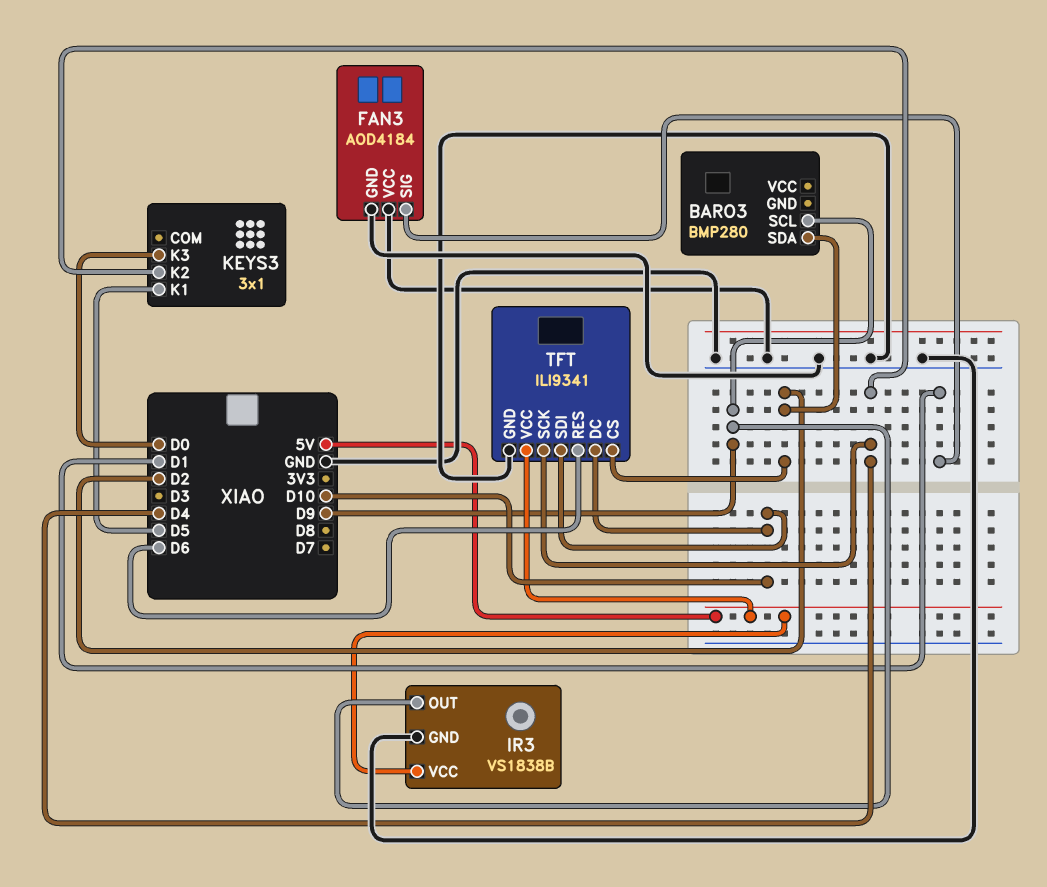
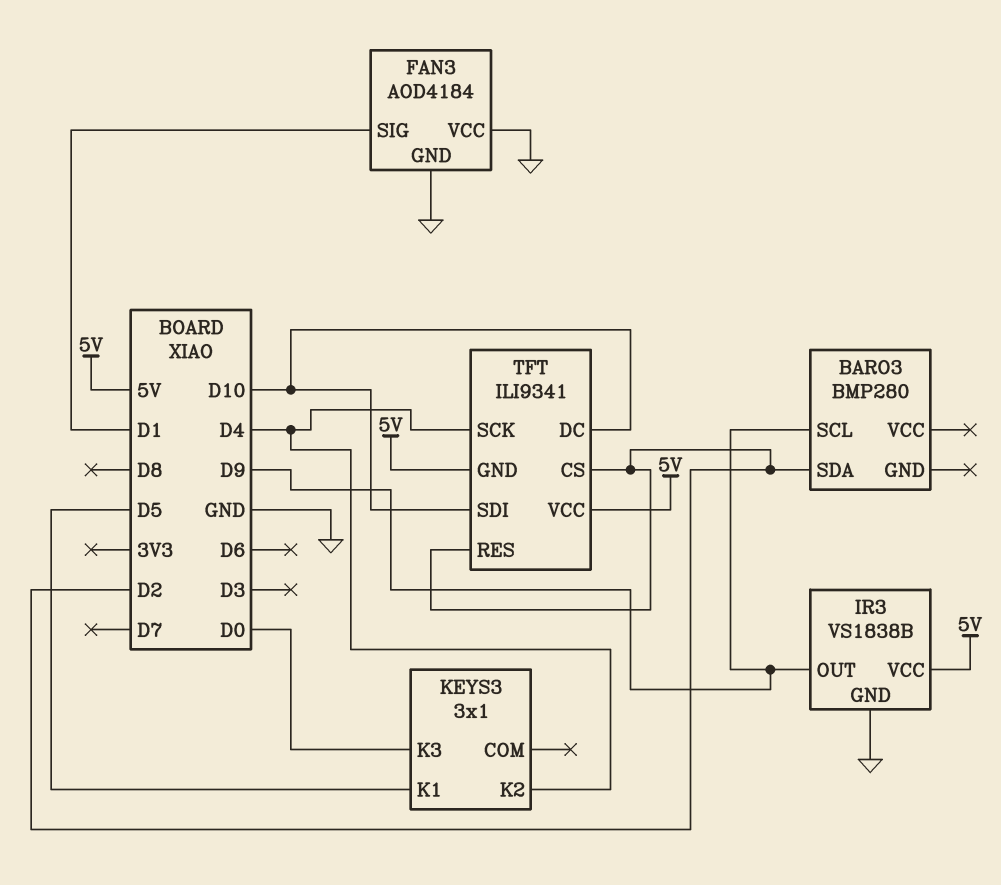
TFT pin GND: GND -> 5V
TFT pin RES: D6 -> D2

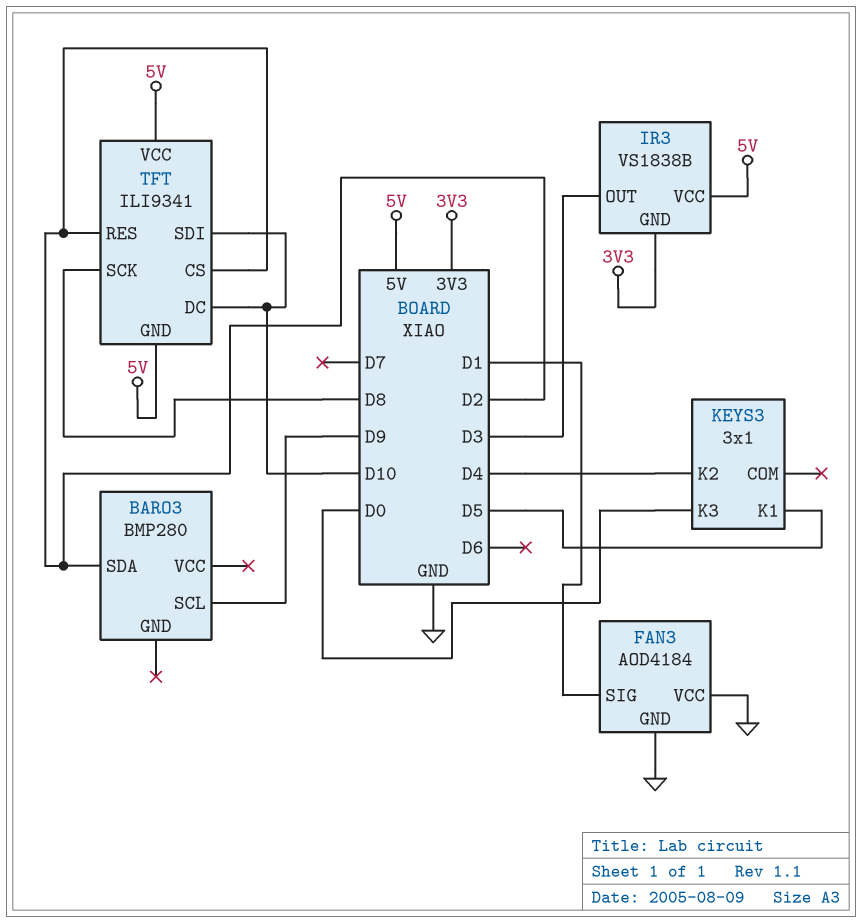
IR3 pin GND: GND -> 3V3
IR3 pin OUT: D9 -> D3
TFT pin SCK: D4 -> D8

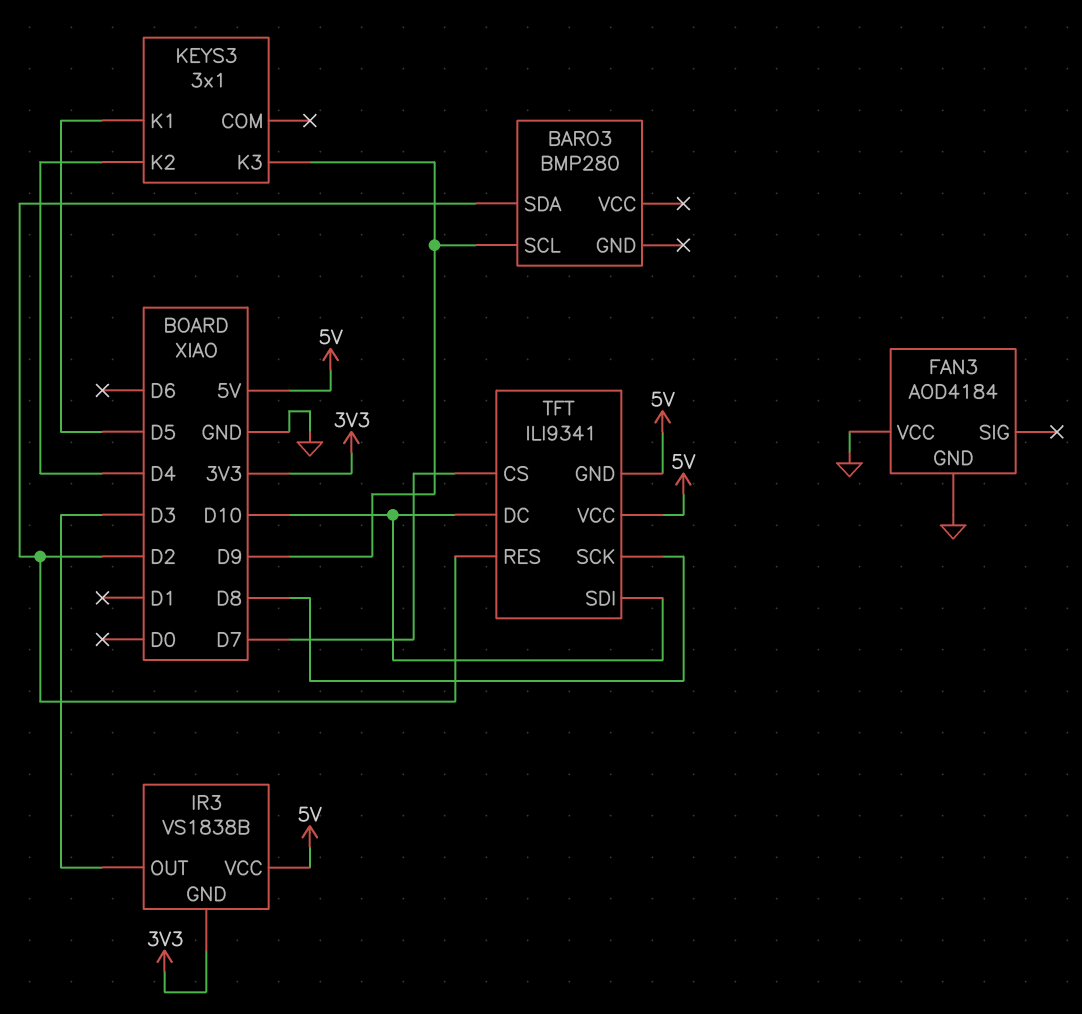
FAN3 pin SIG: D1 -> none
KEYS3 pin K3: D0 -> D9
TFT pin CS: D2 -> D7

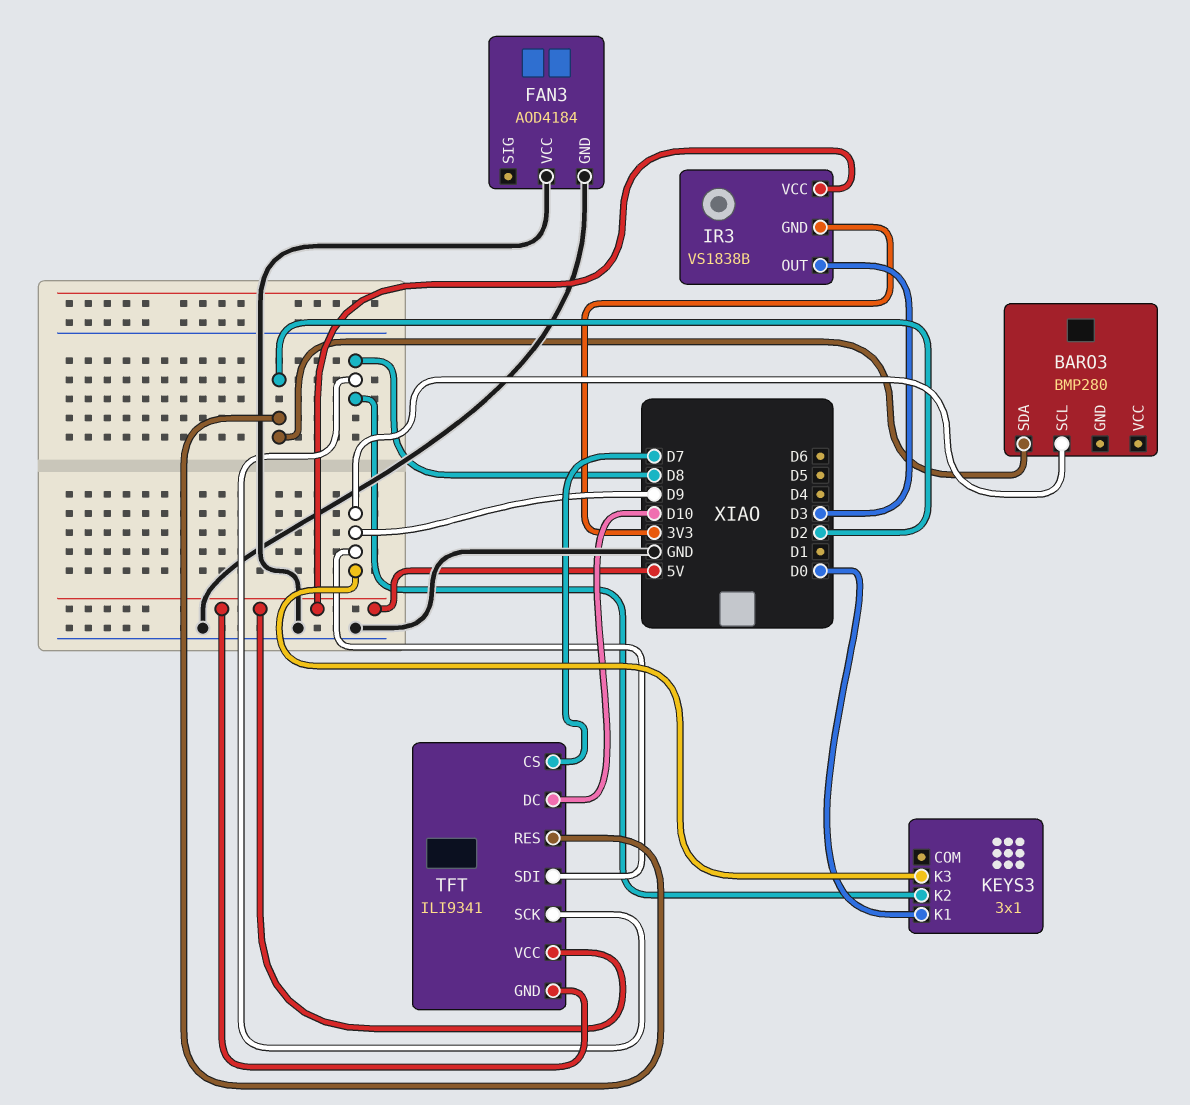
KEYS3 pin K1: D5 -> D0
KEYS3 pin K2: D4 -> D8
TFT pin SDI: D10 -> D9

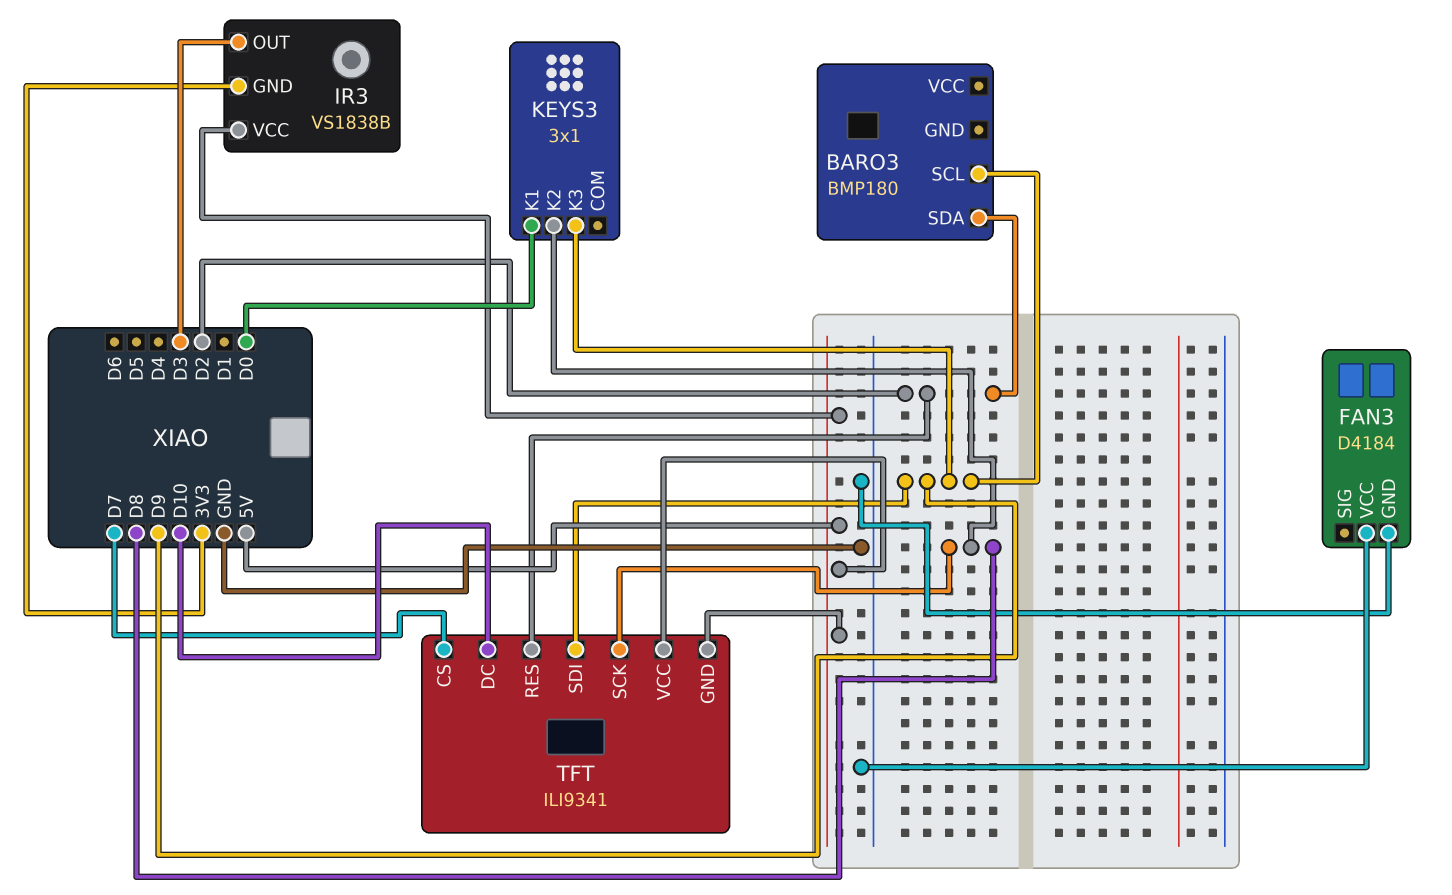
BARO3: BMP280 -> BMP180
FAN3: AOD4184 -> D4184

